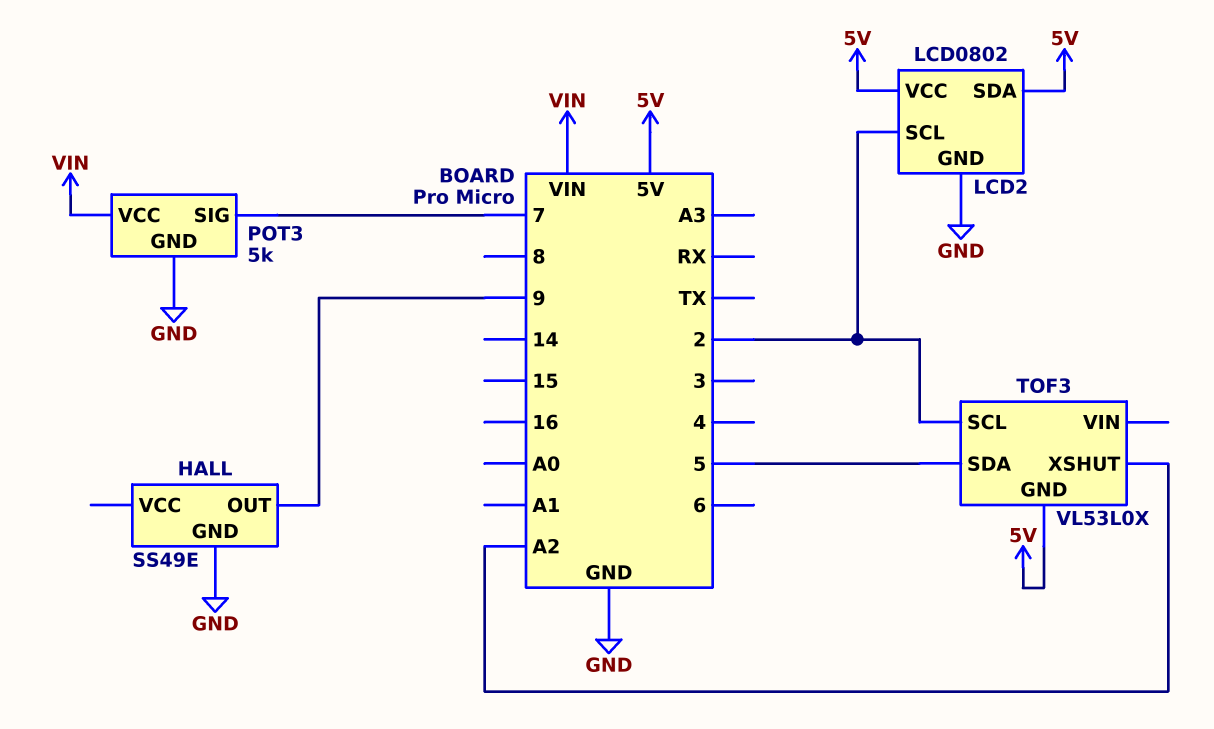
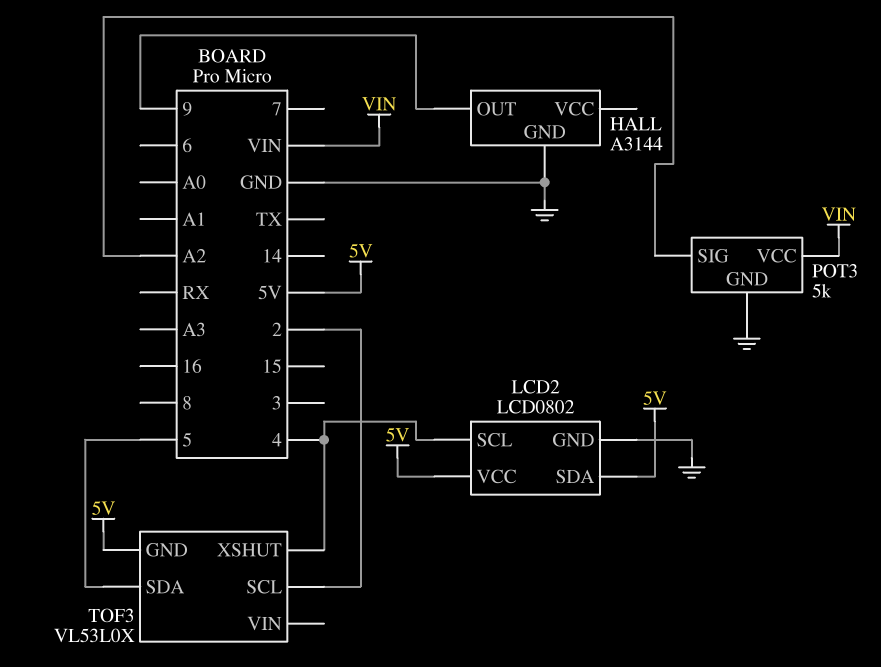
HALL: SS49E -> A3144
LCD2 pin SCL: 2 -> 4
POT3 pin SIG: 7 -> A2
TOF3 pin XSHUT: A2 -> 4

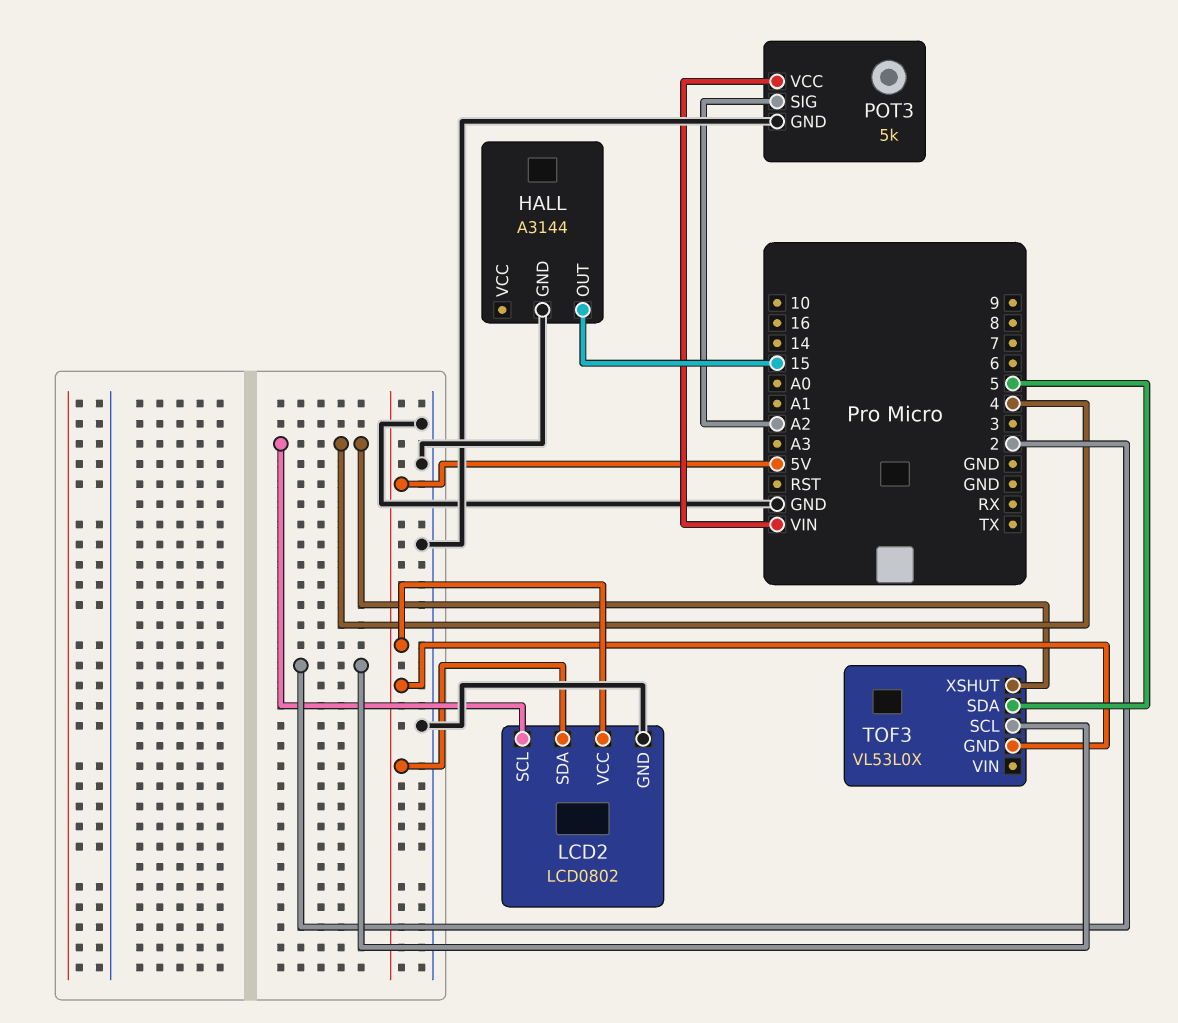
HALL pin OUT: 9 -> 15

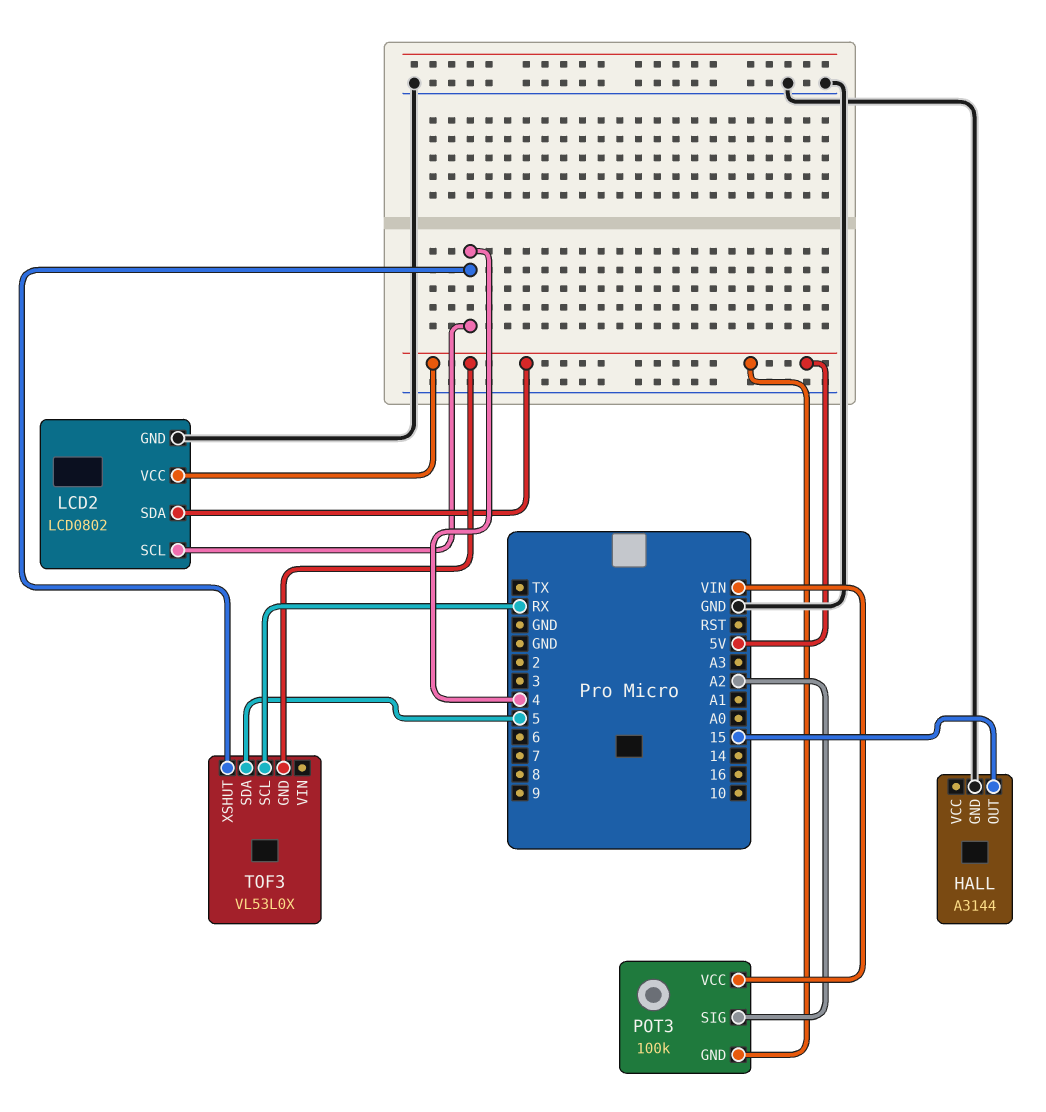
POT3: 5k -> 100k
POT3 pin GND: GND -> 5V
TOF3 pin SCL: 2 -> RX

